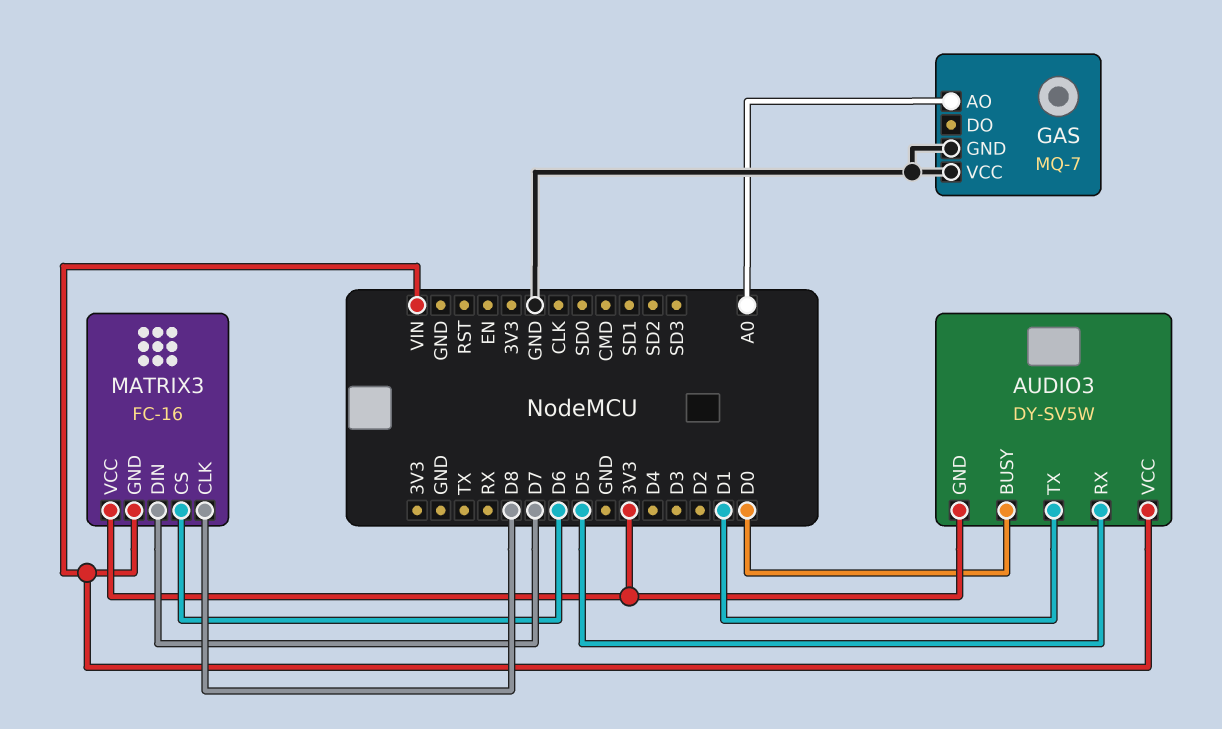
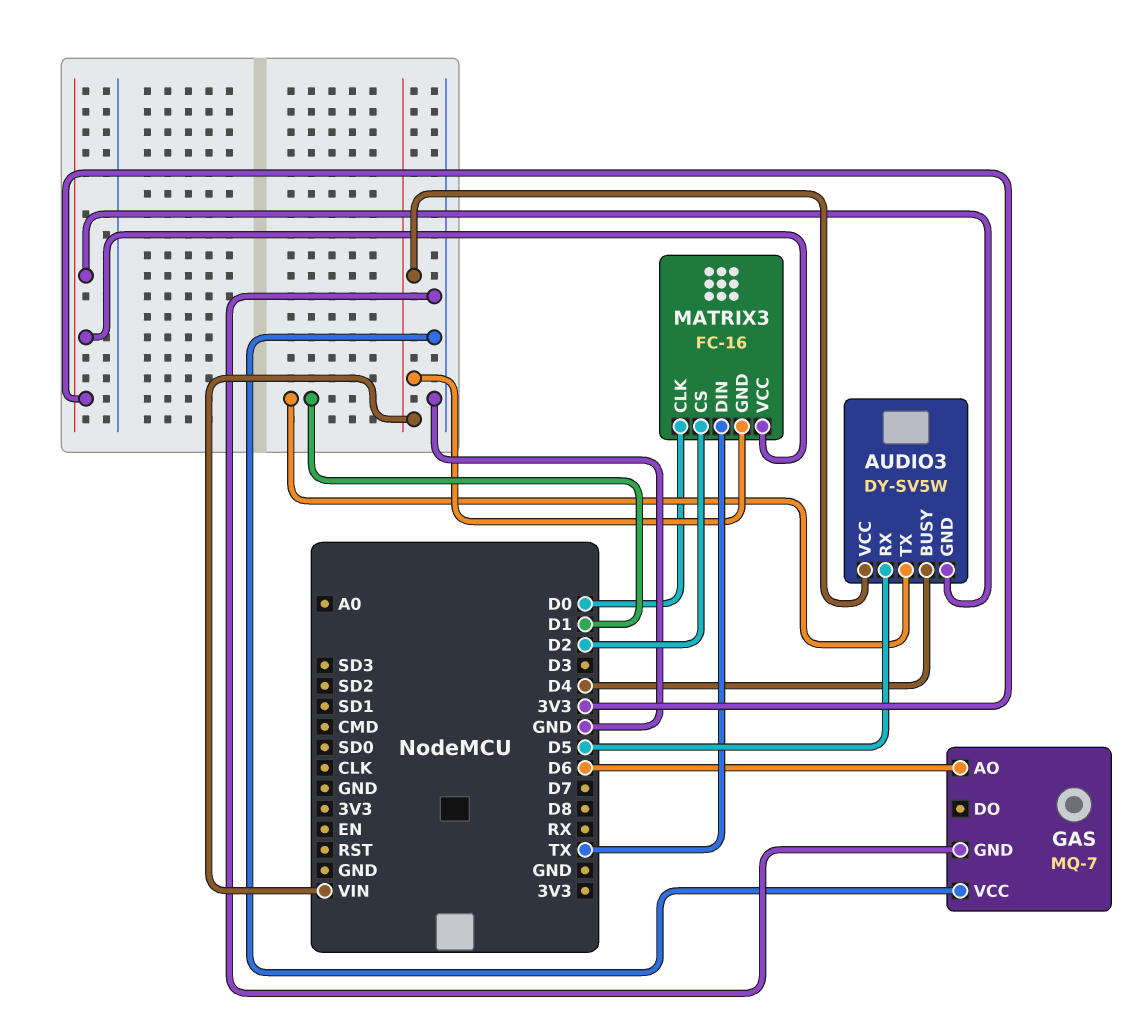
AUDIO3 pin BUSY: D0 -> D4
GAS pin AO: A0 -> D6
MATRIX3 pin CLK: D8 -> D0
MATRIX3 pin CS: D6 -> D2
MATRIX3 pin DIN: D7 -> TX

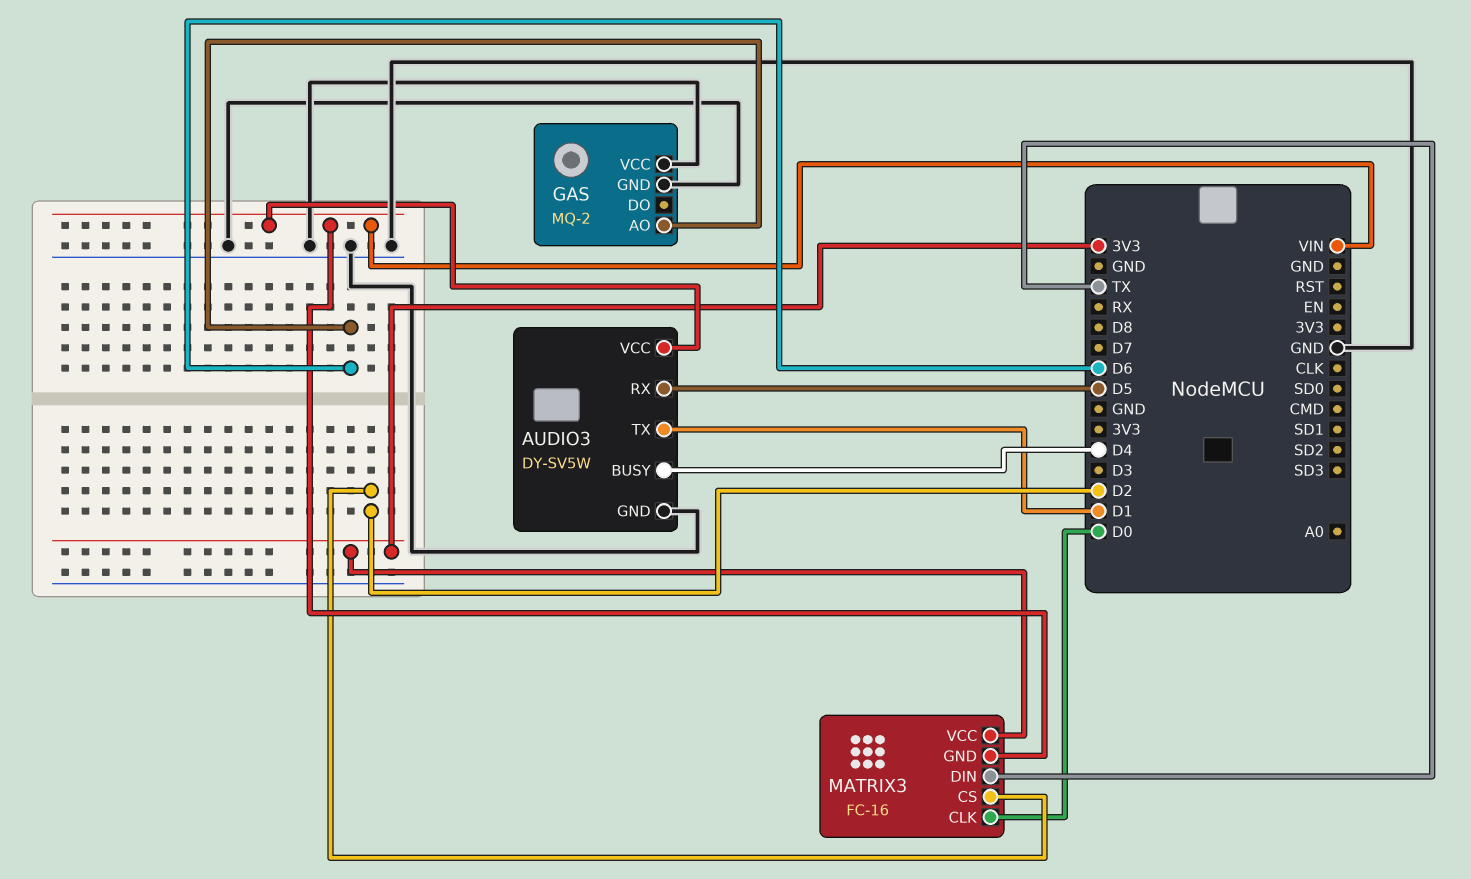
AUDIO3 pin GND: 3V3 -> GND
GAS: MQ-7 -> MQ-2

